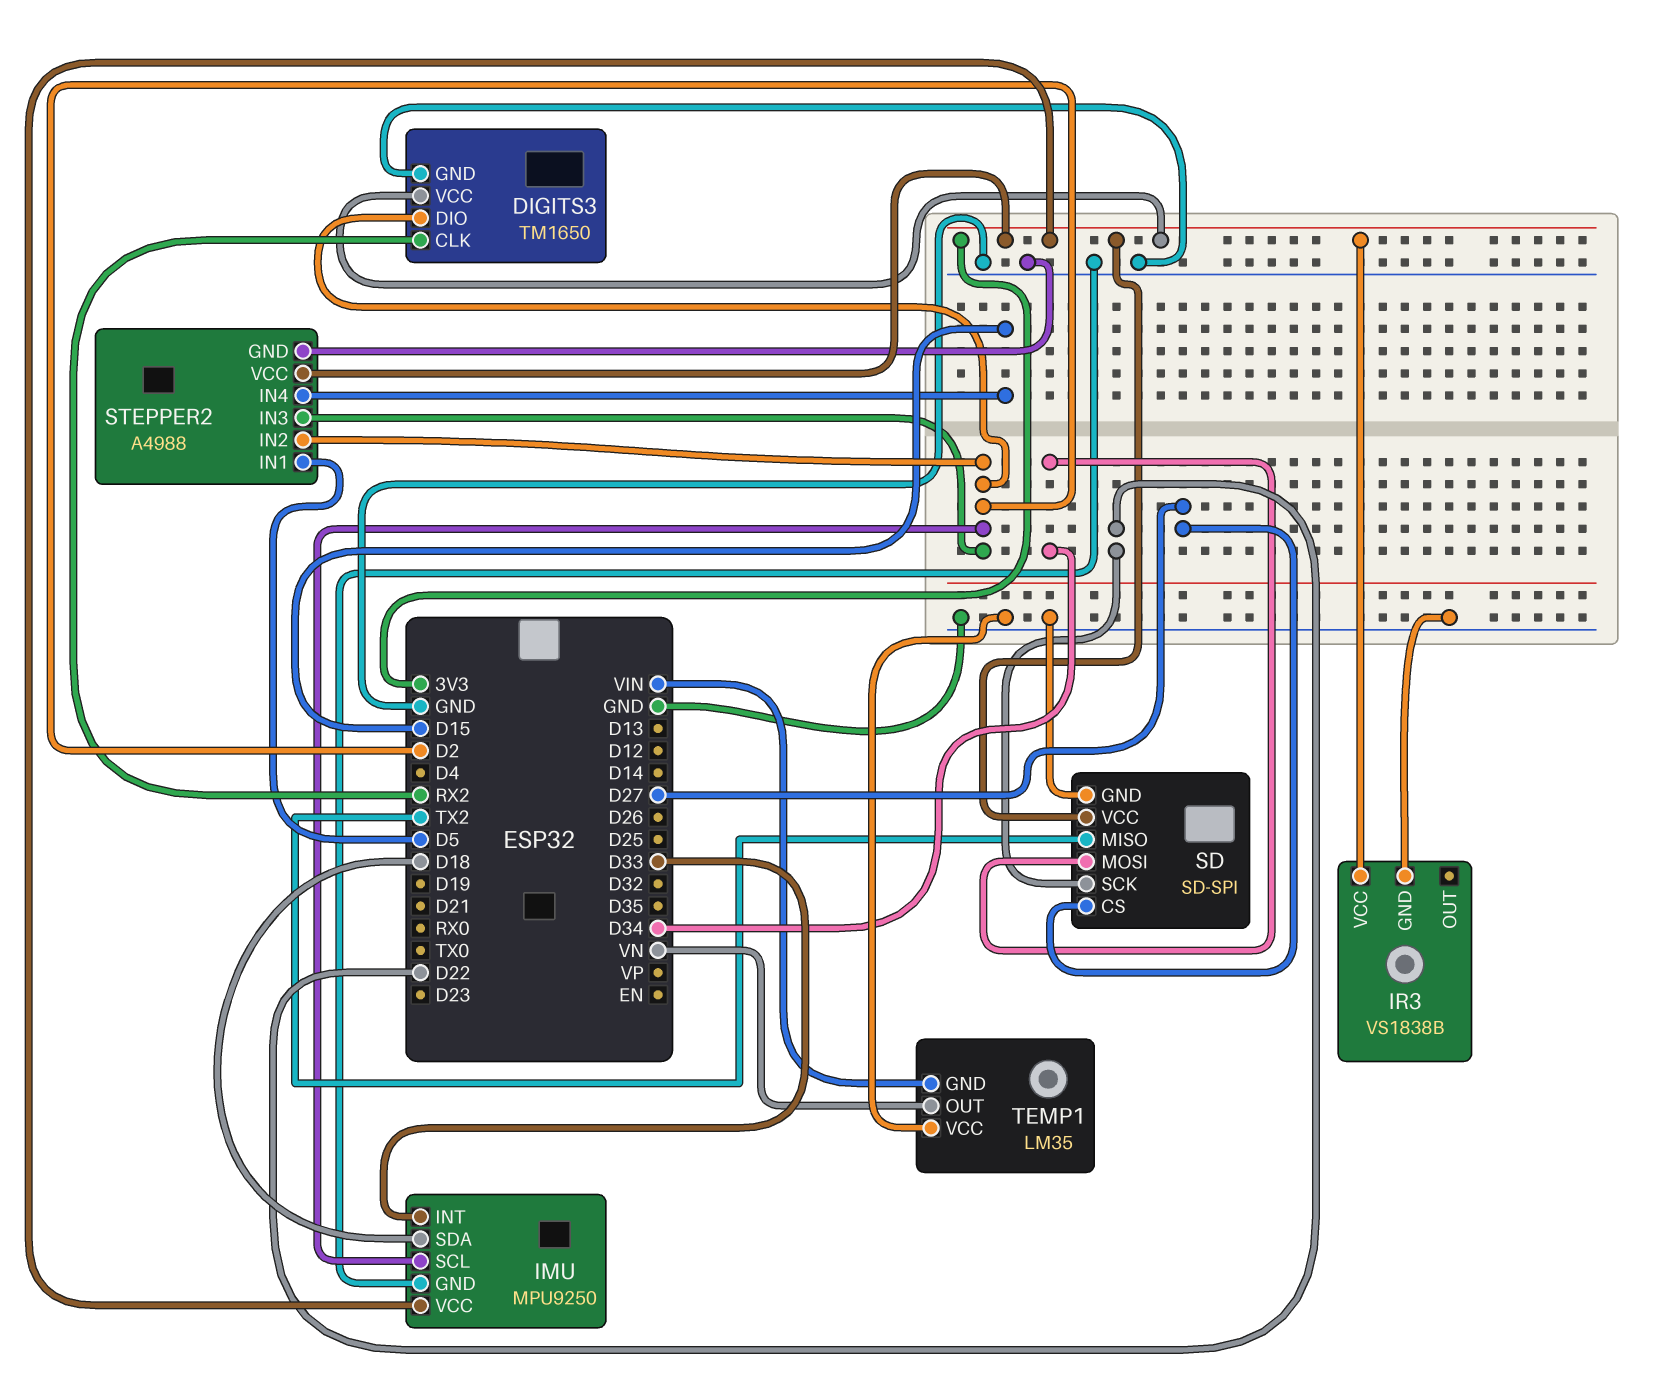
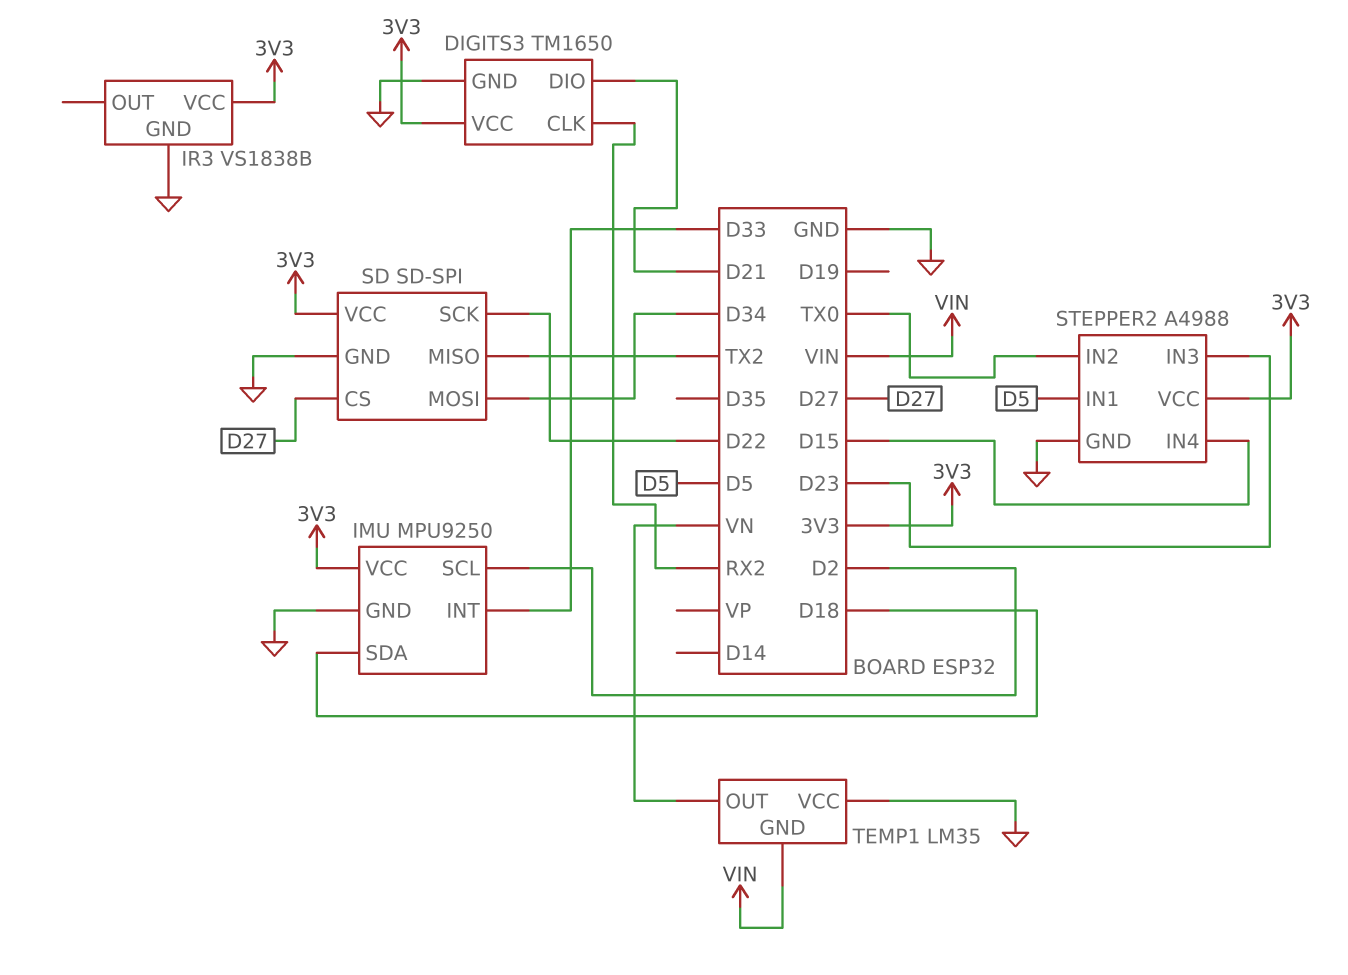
DIGITS3 pin DIO: D2 -> D21
STEPPER2 pin IN2: D2 -> TX0
STEPPER2 pin IN3: D2 -> D23

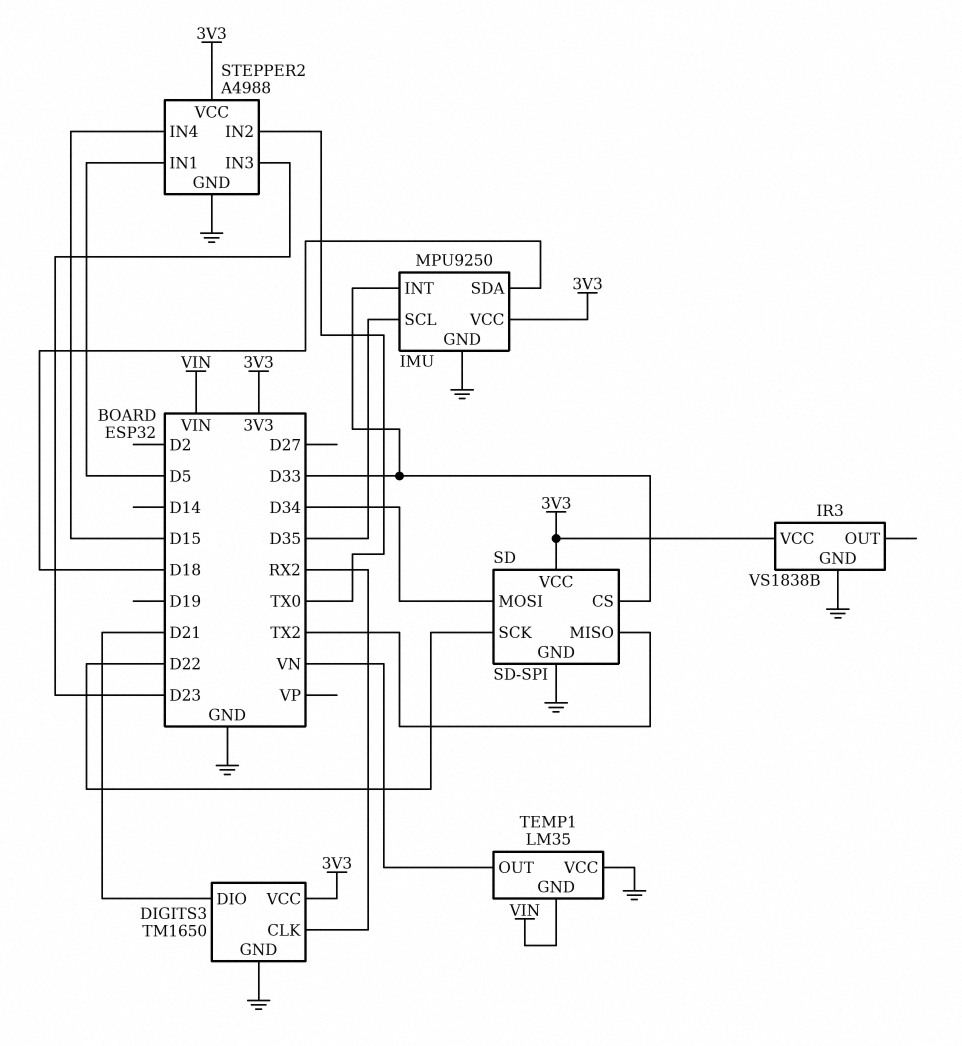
IMU pin SCL: D2 -> D35
SD pin CS: D27 -> D33

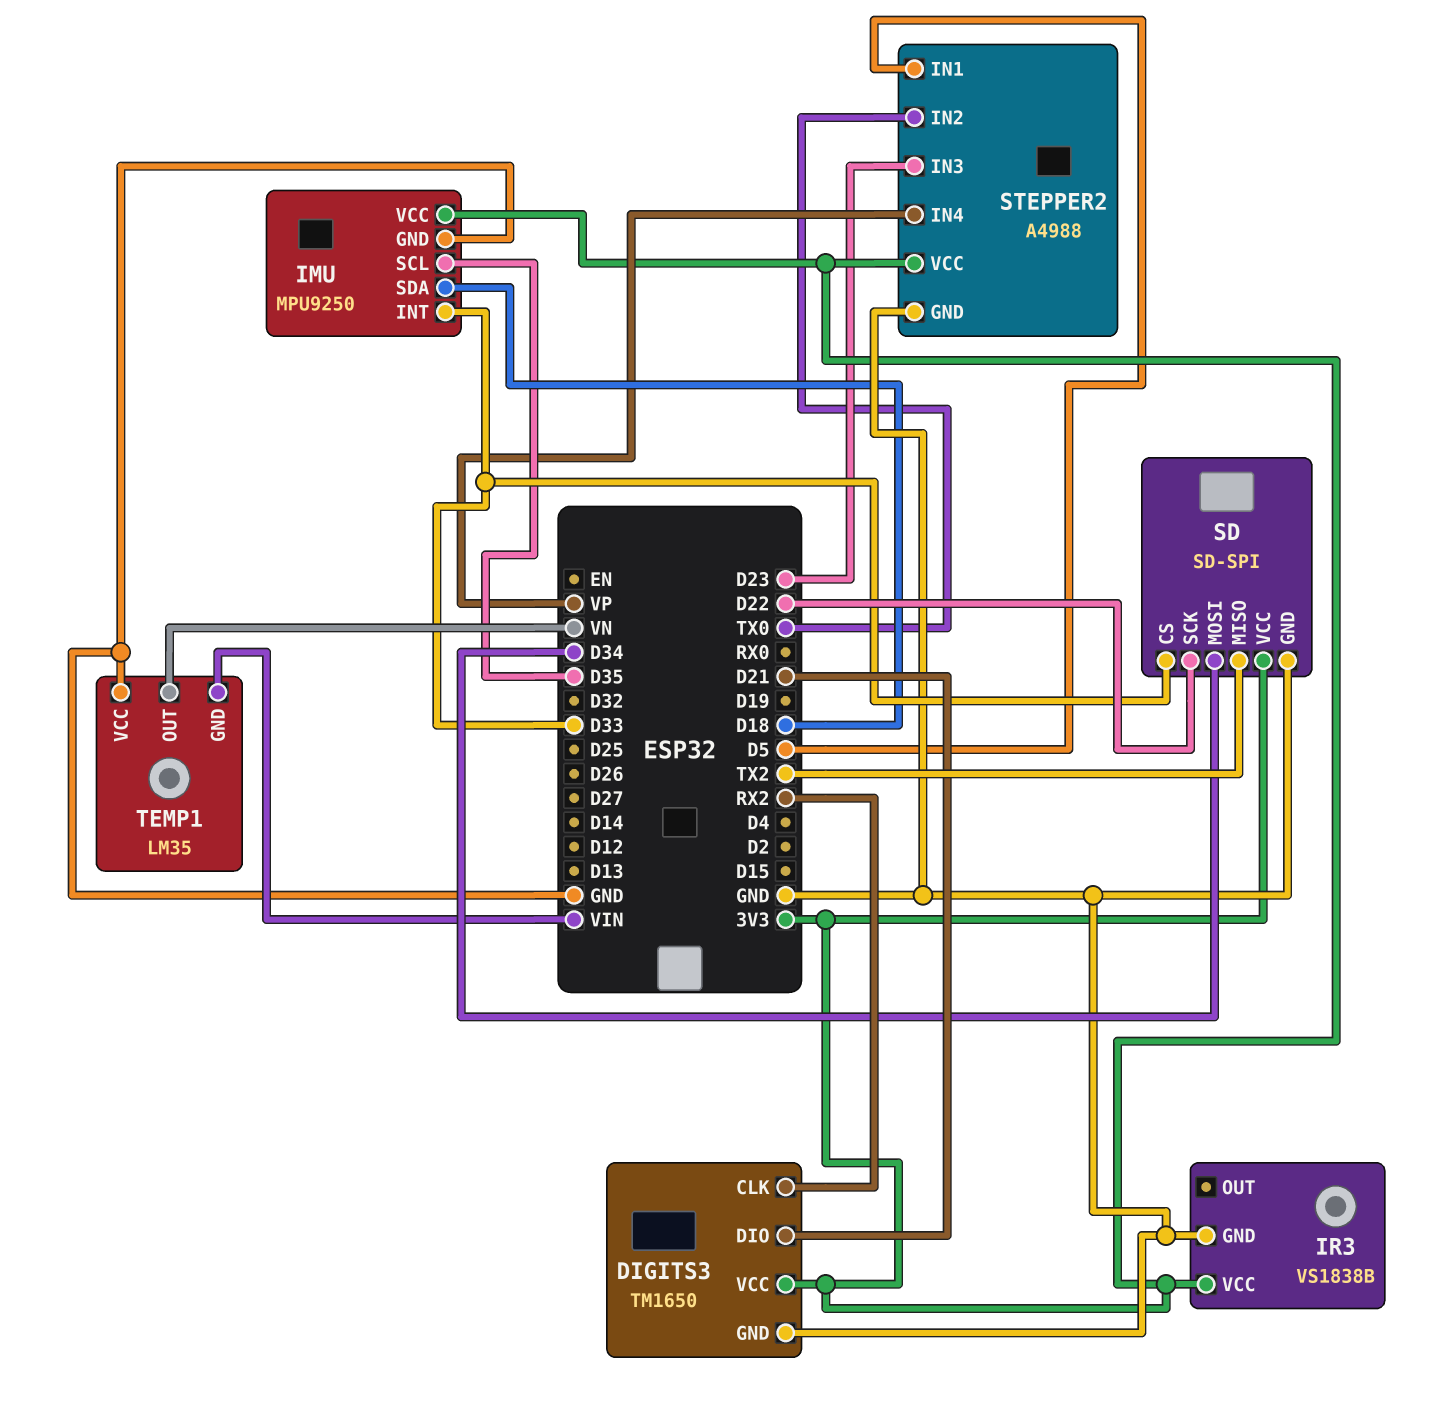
STEPPER2 pin IN4: D15 -> VP

